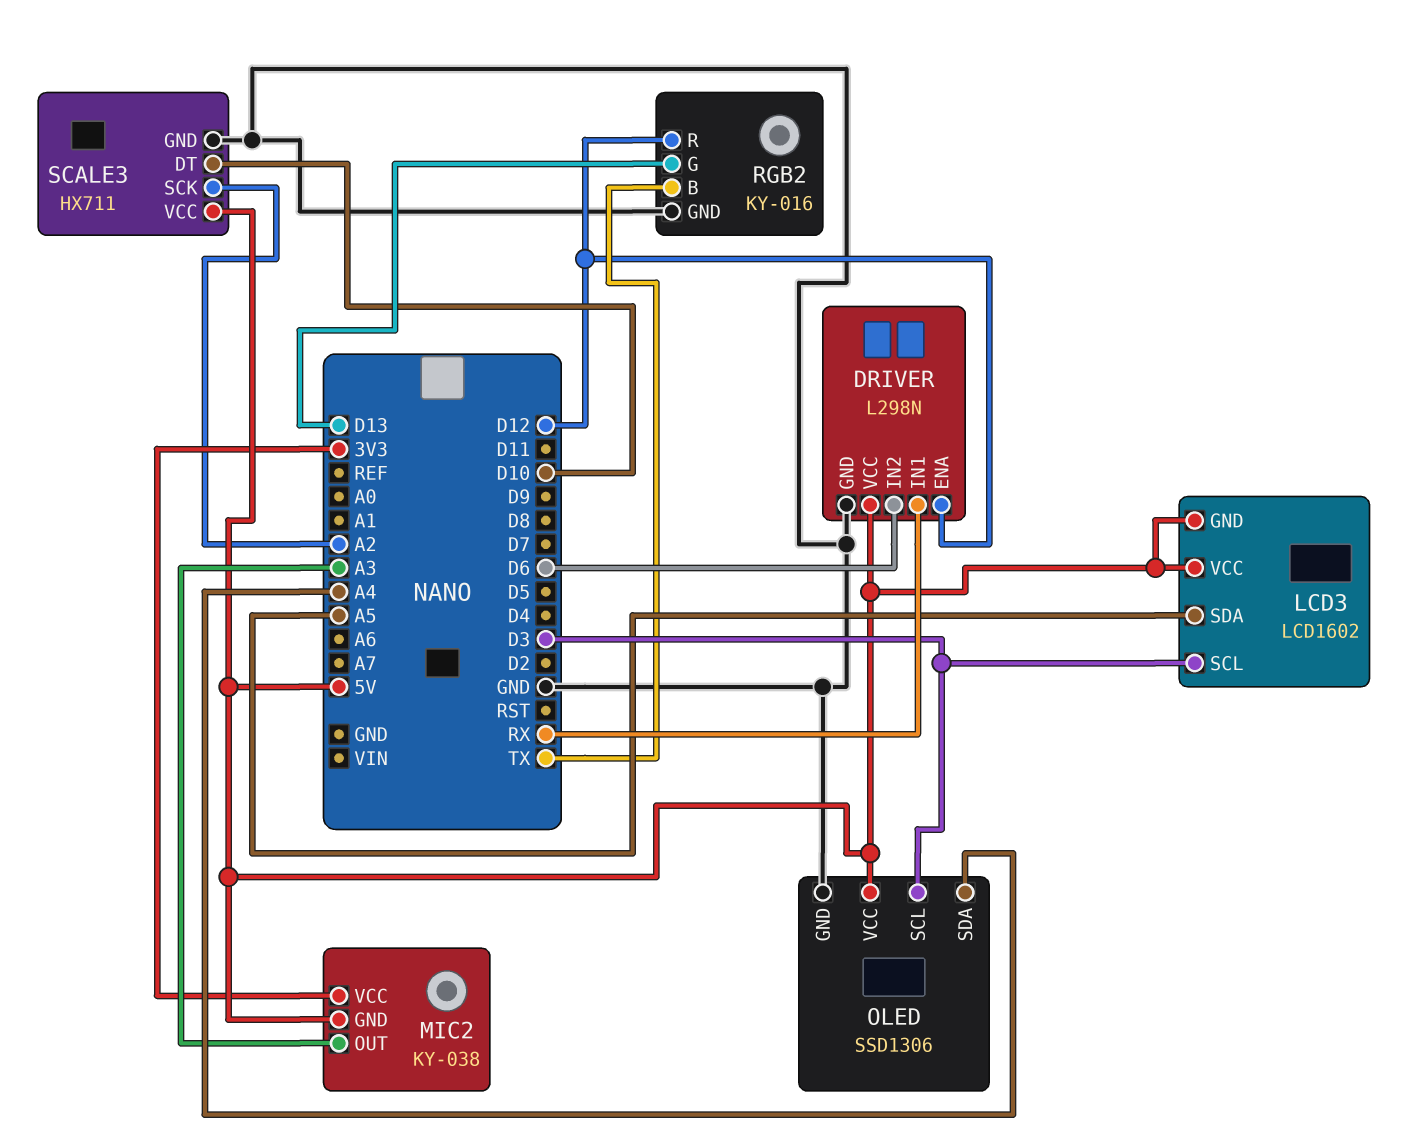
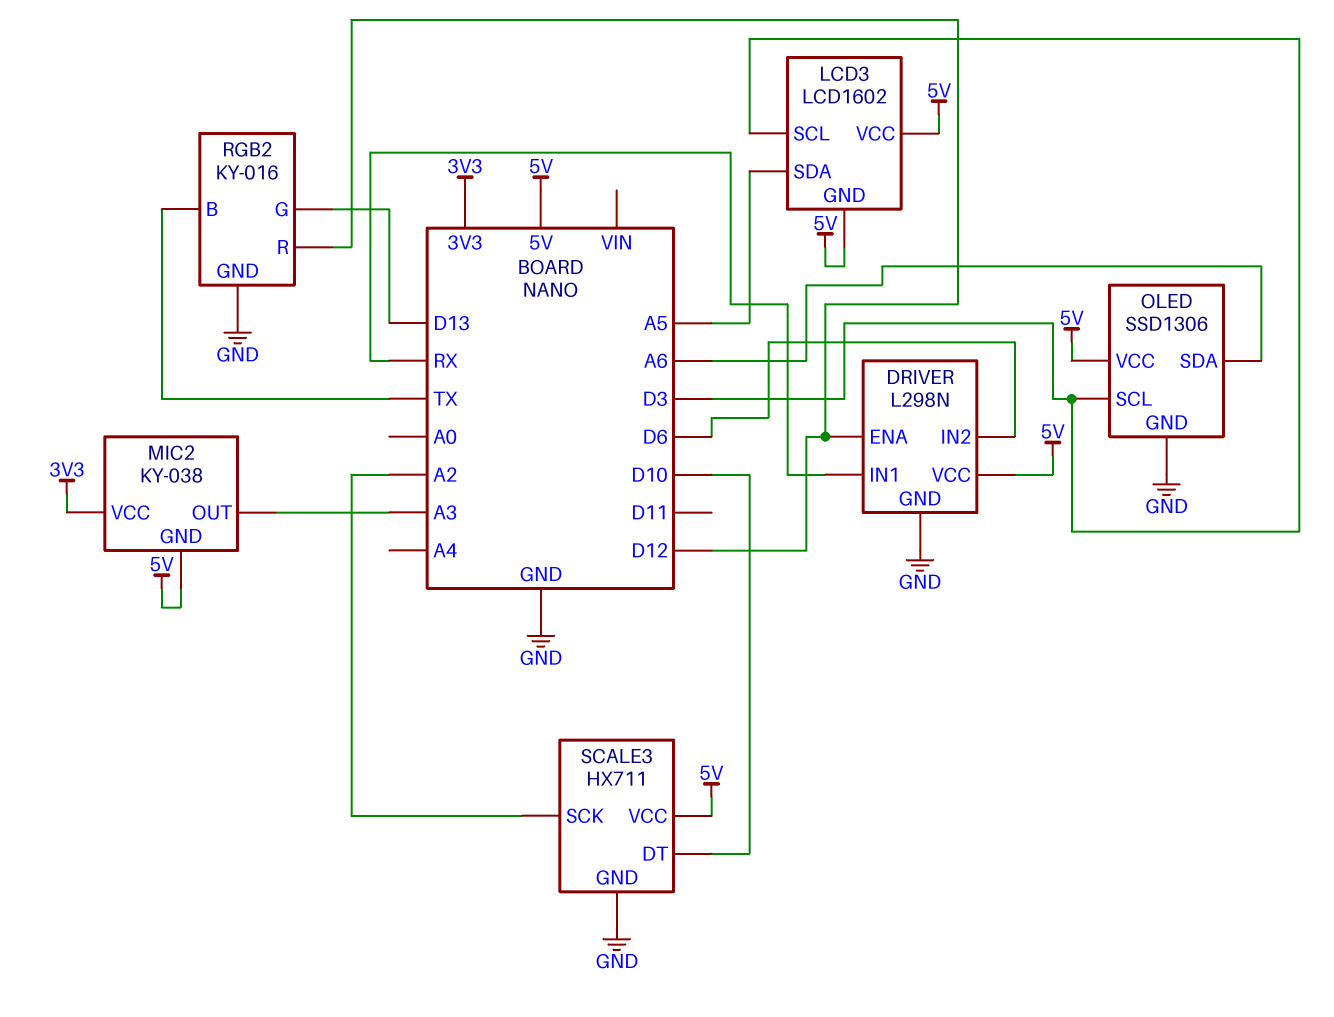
OLED pin SDA: A4 -> A6

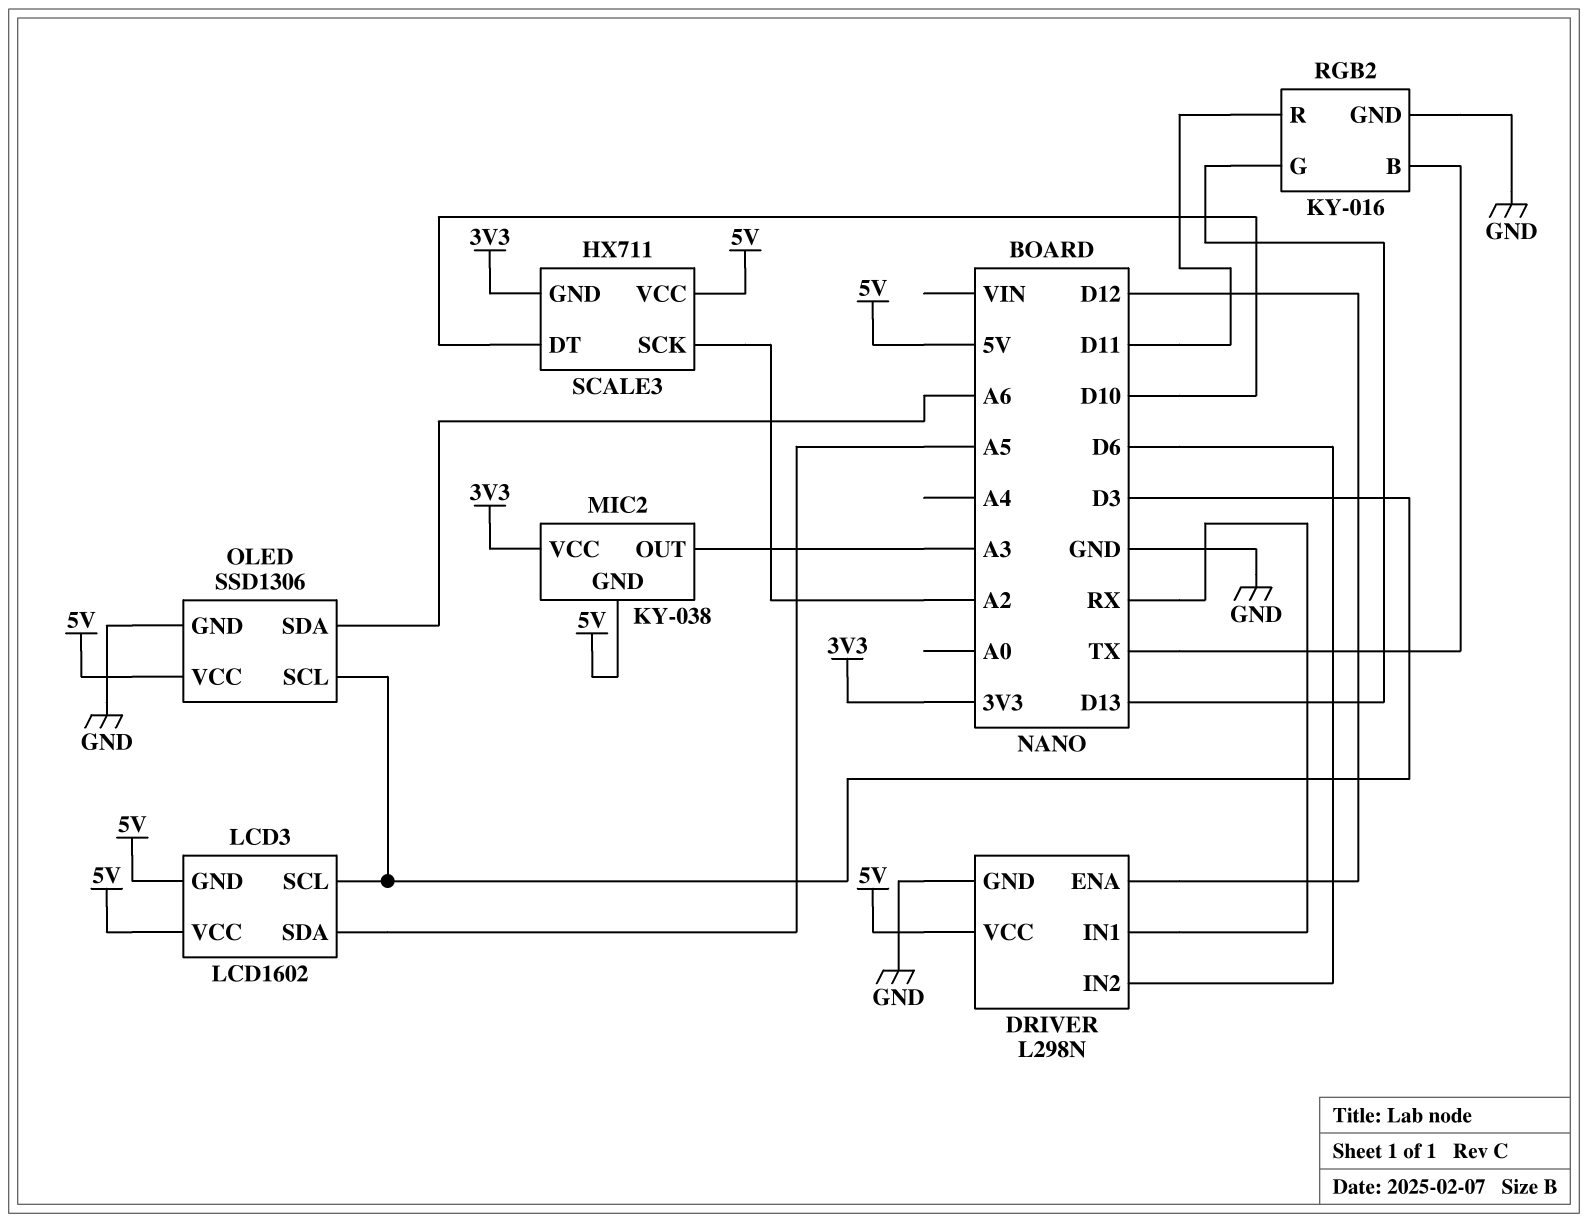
RGB2 pin R: D12 -> D11
SCALE3 pin GND: GND -> 3V3

